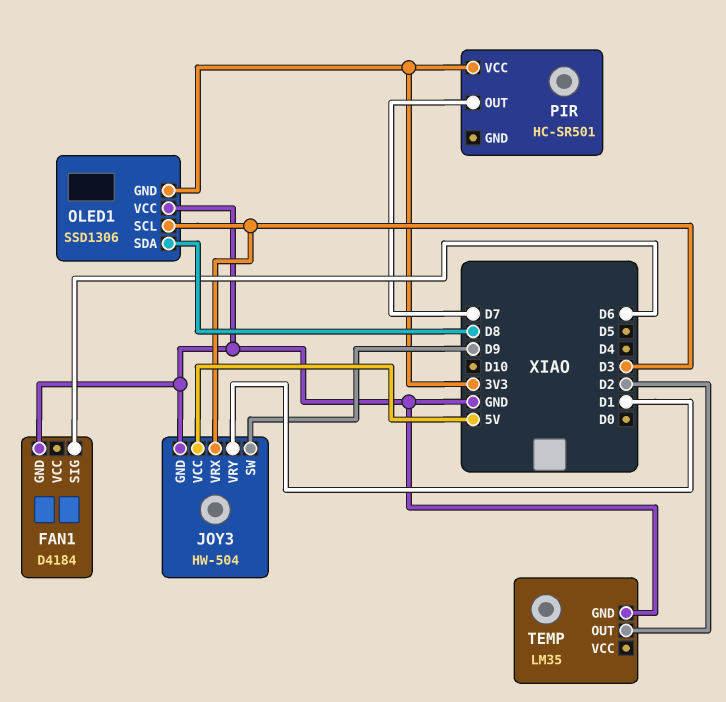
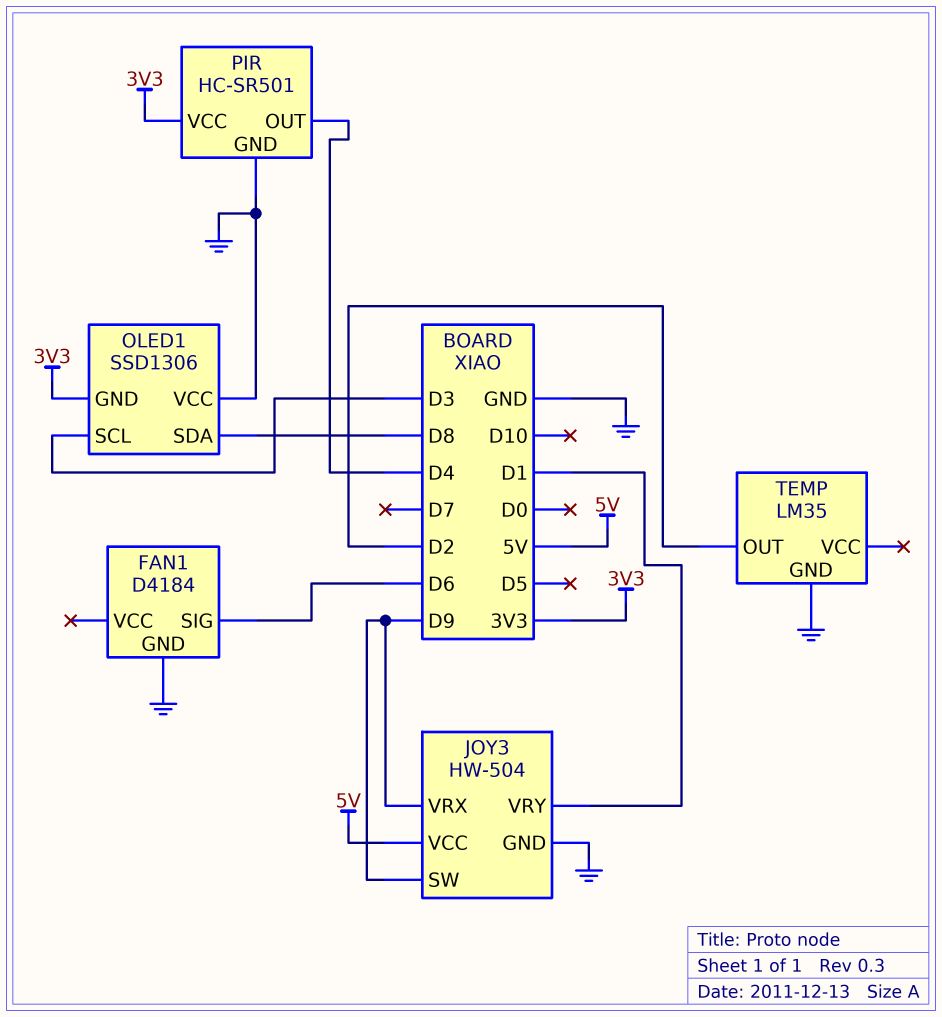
JOY3 pin VRX: D3 -> D9
PIR pin GND: none -> GND
PIR pin OUT: D7 -> D4

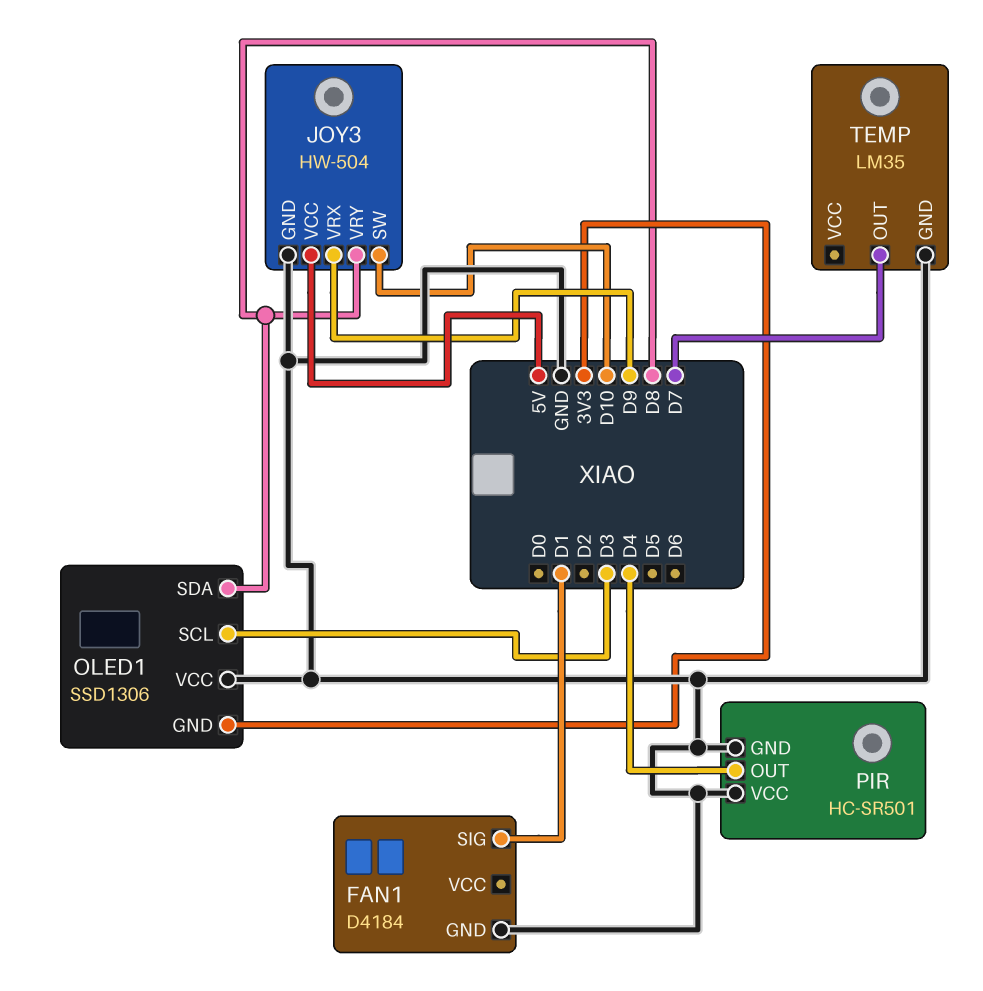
FAN1 pin SIG: D6 -> D1
JOY3 pin SW: D9 -> D10
JOY3 pin VRY: D1 -> D8
PIR pin VCC: 3V3 -> GND
TEMP pin OUT: D2 -> D7

